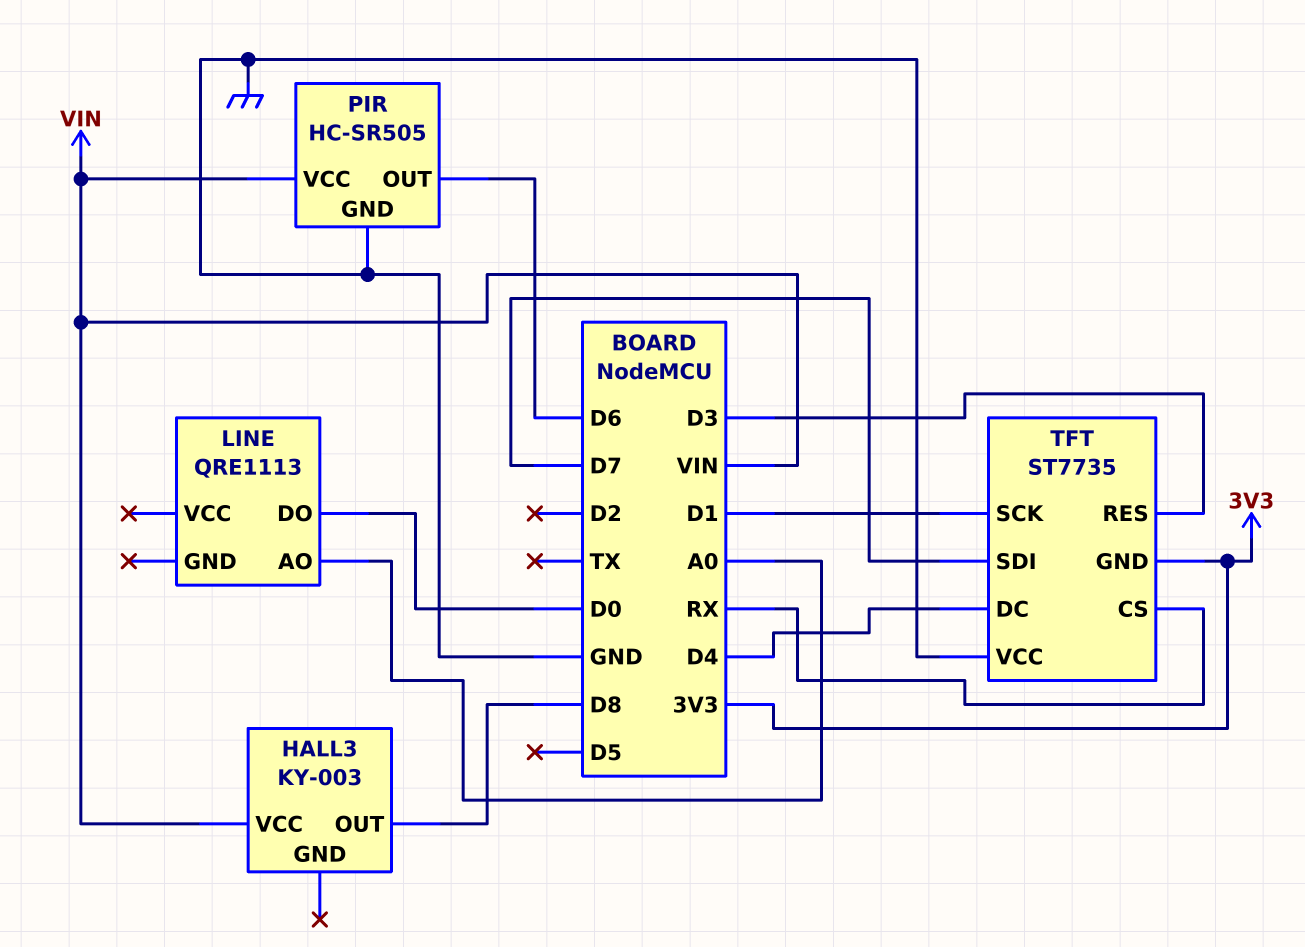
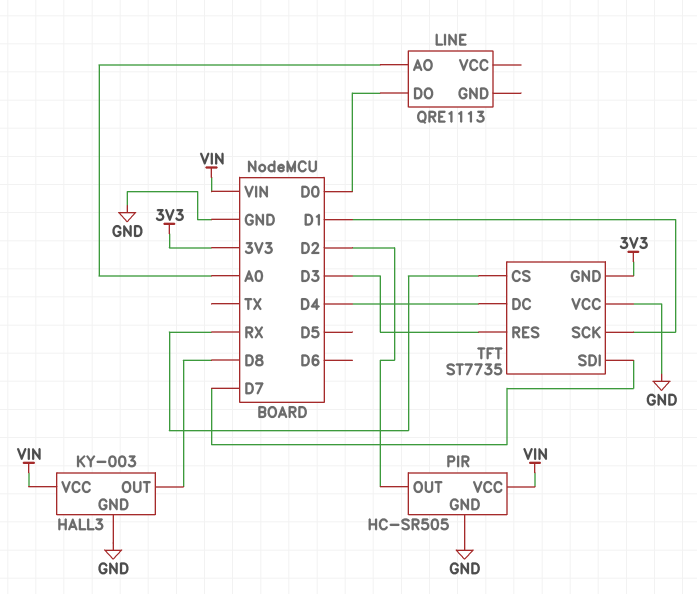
HALL3 pin GND: none -> GND
PIR pin OUT: D6 -> D2

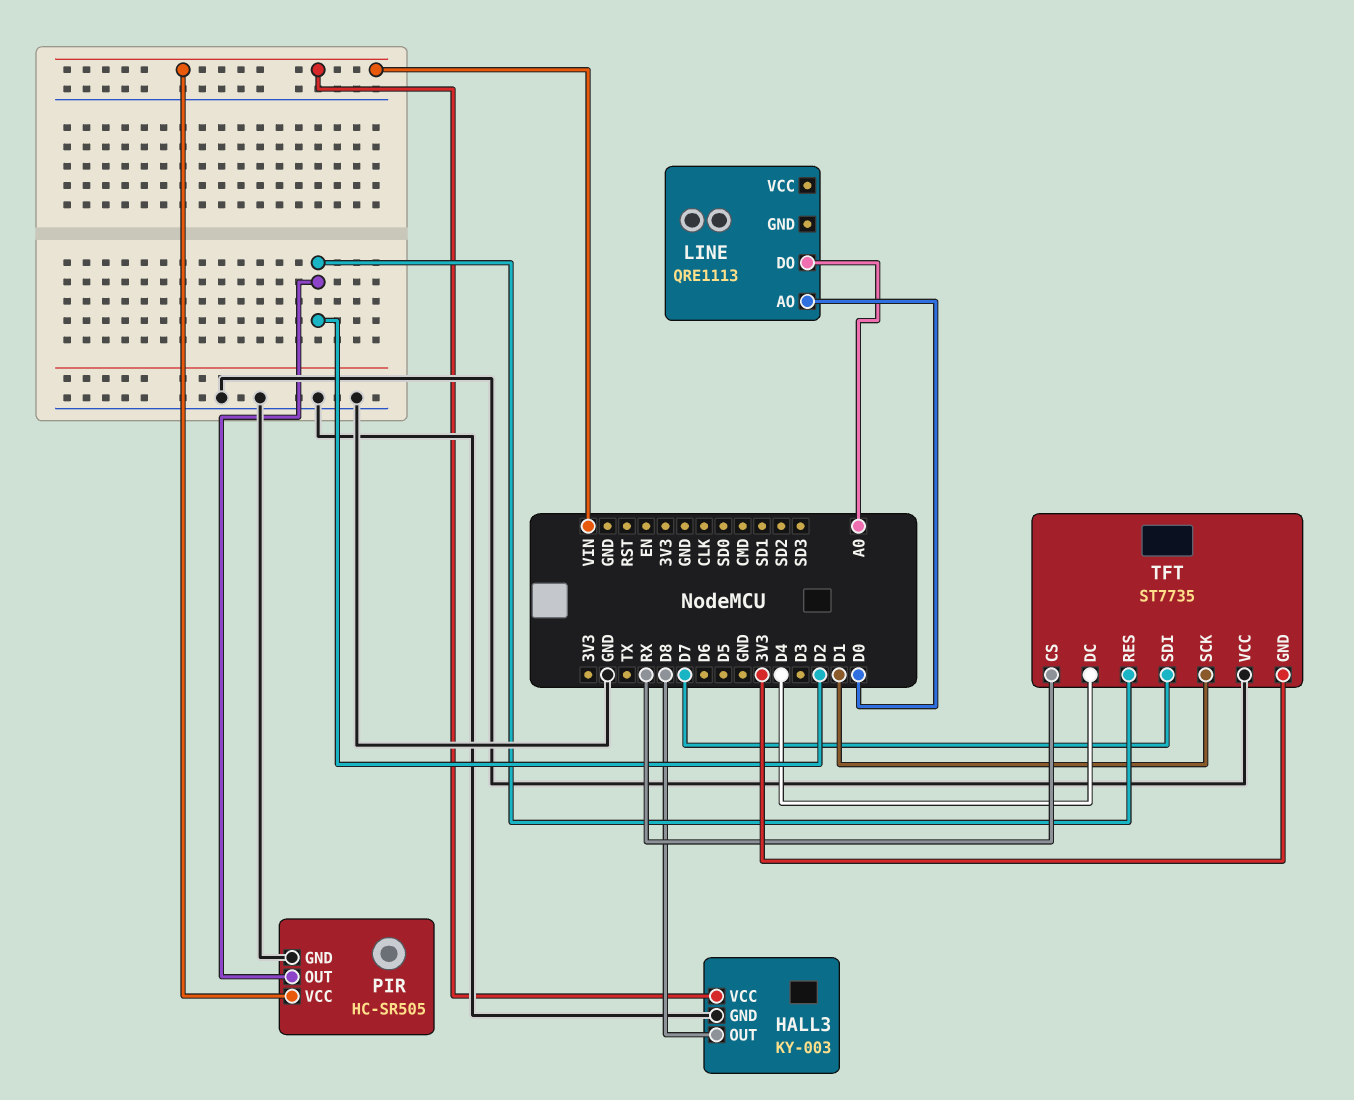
LINE pin AO: A0 -> D0
LINE pin DO: D0 -> A0
TFT pin RES: D3 -> D2

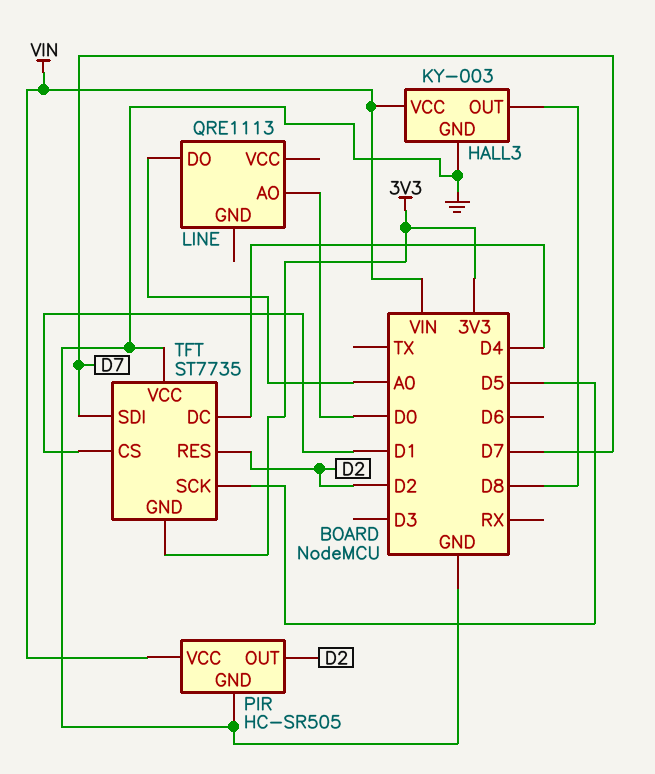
TFT pin CS: RX -> D1
TFT pin SCK: D1 -> D5

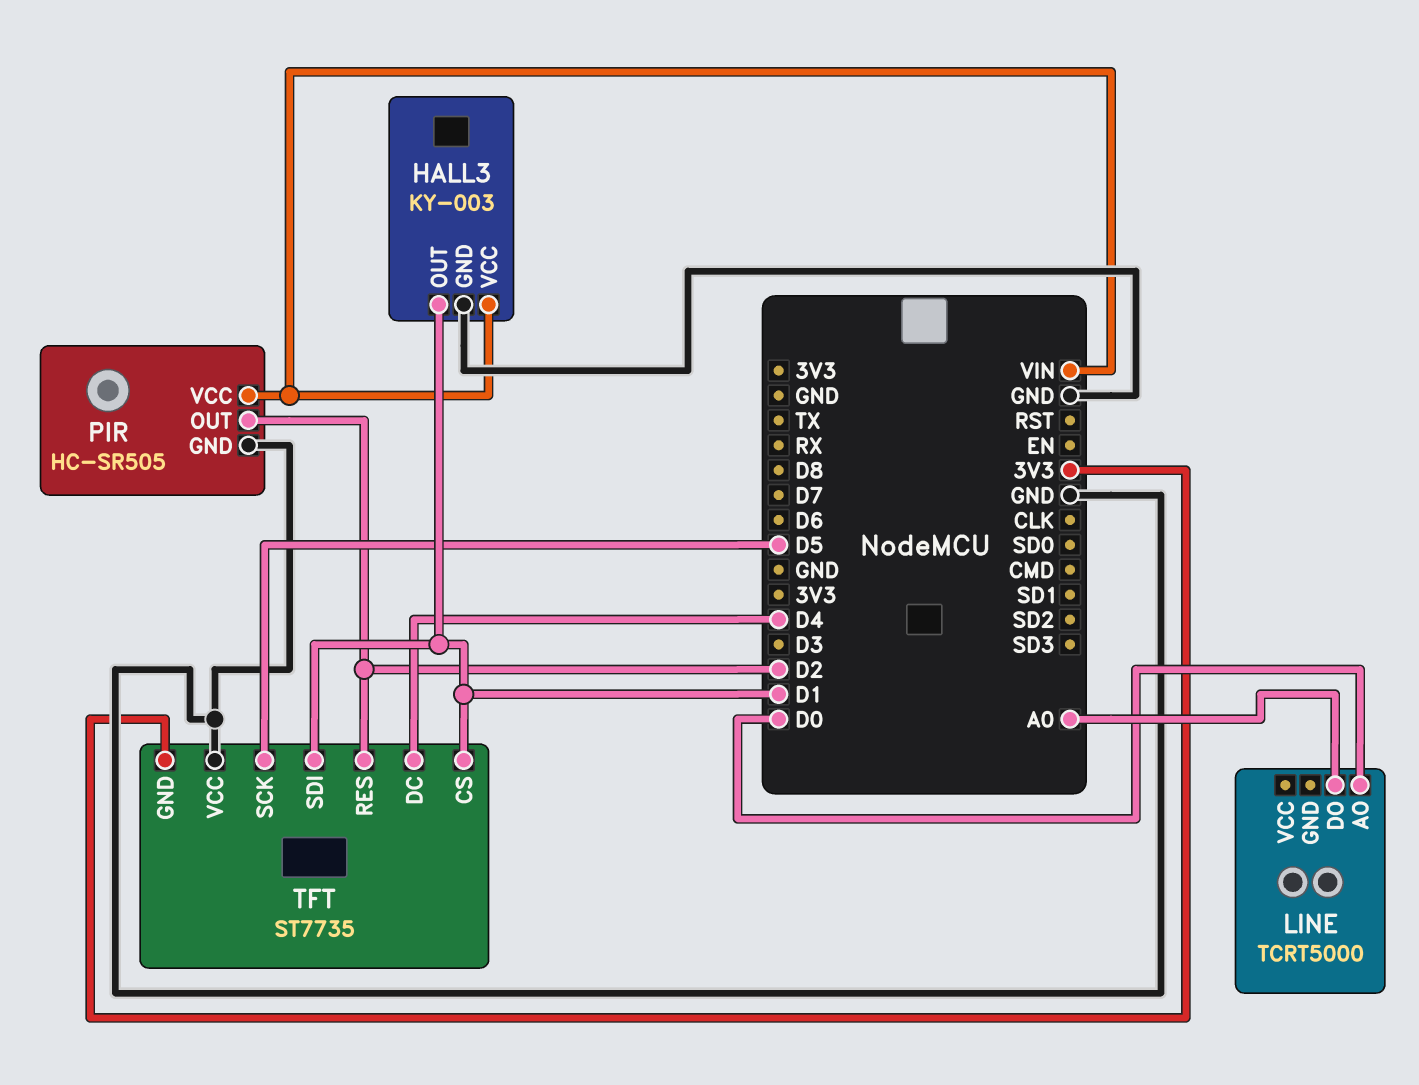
HALL3 pin OUT: D8 -> D1
LINE: QRE1113 -> TCRT5000
TFT pin SDI: D7 -> D1

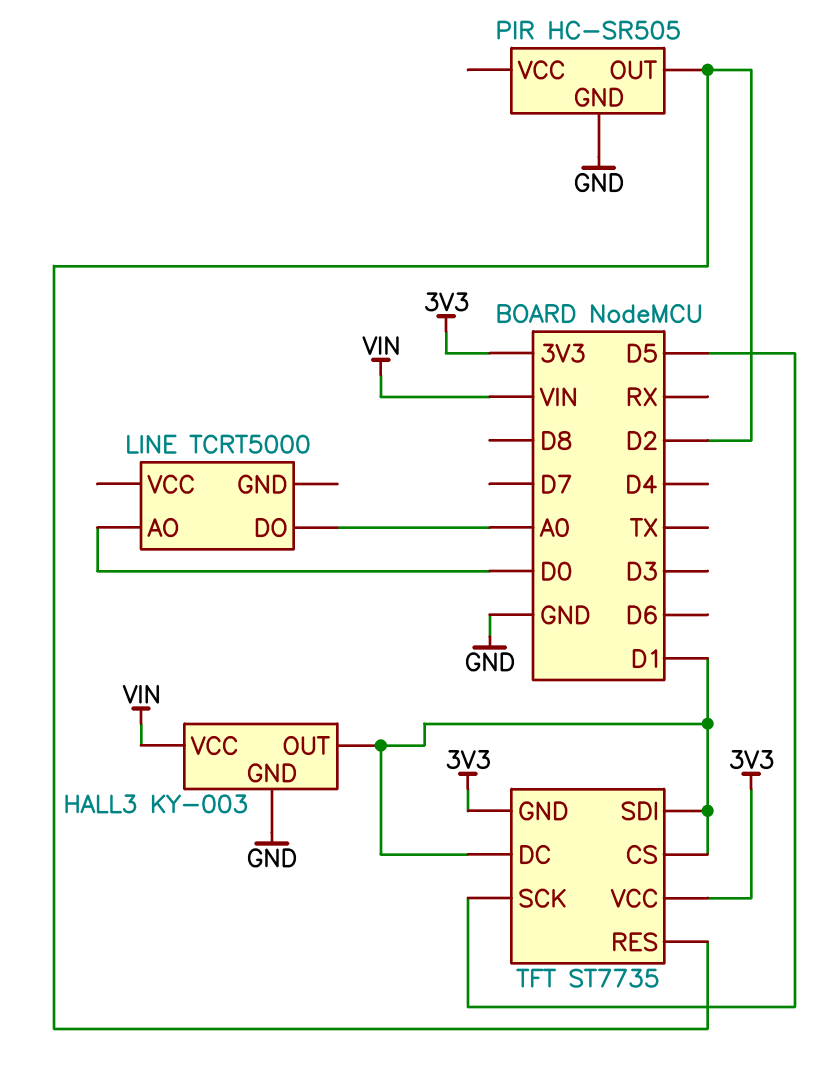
PIR pin VCC: VIN -> none
TFT pin DC: D4 -> D1
TFT pin VCC: GND -> 3V3

